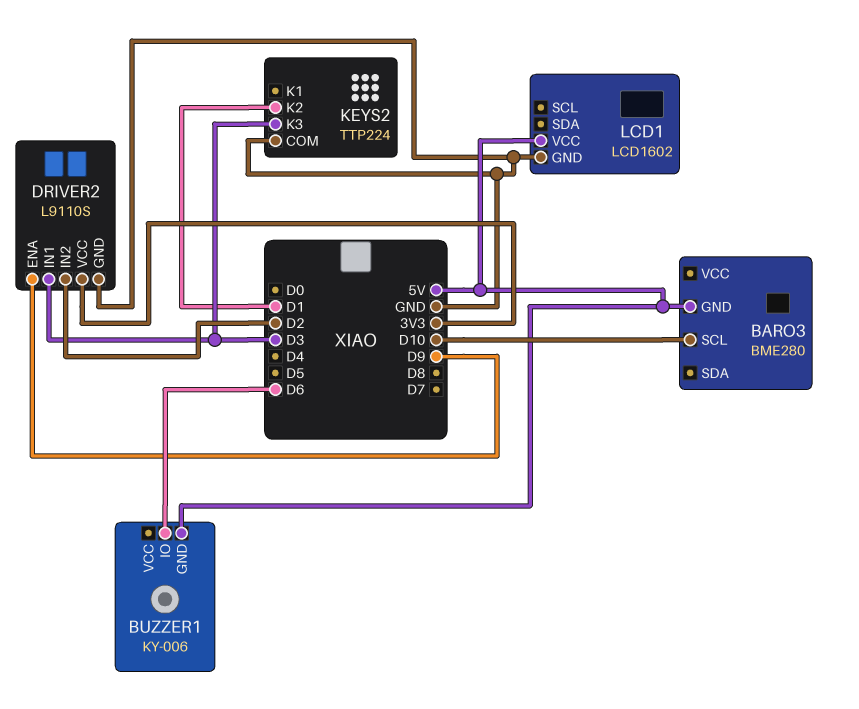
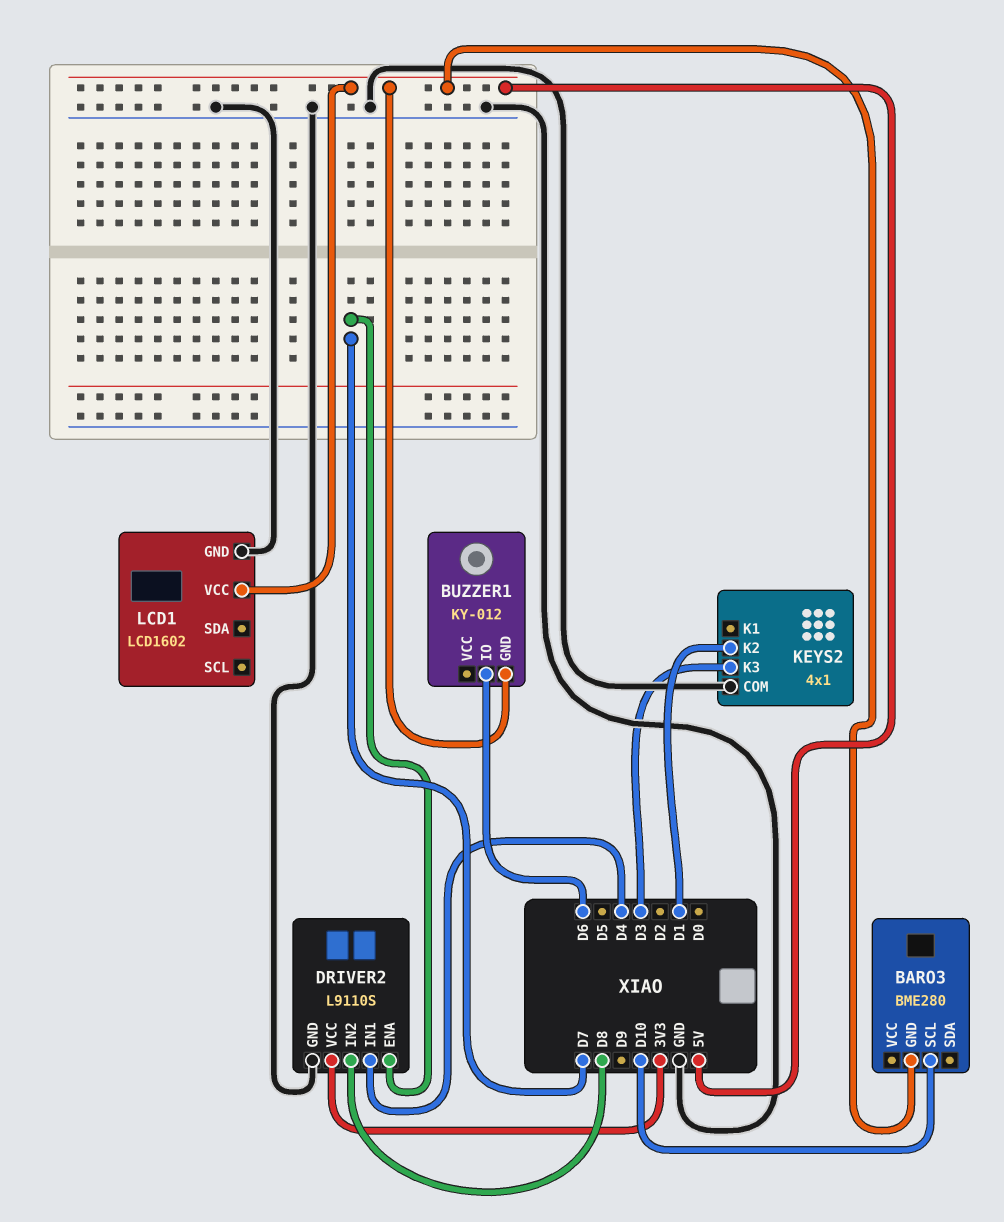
BUZZER1: KY-006 -> KY-012
DRIVER2 pin ENA: D9 -> D7
DRIVER2 pin IN1: D3 -> D4
DRIVER2 pin IN2: D2 -> D8
KEYS2: TTP224 -> 4x1

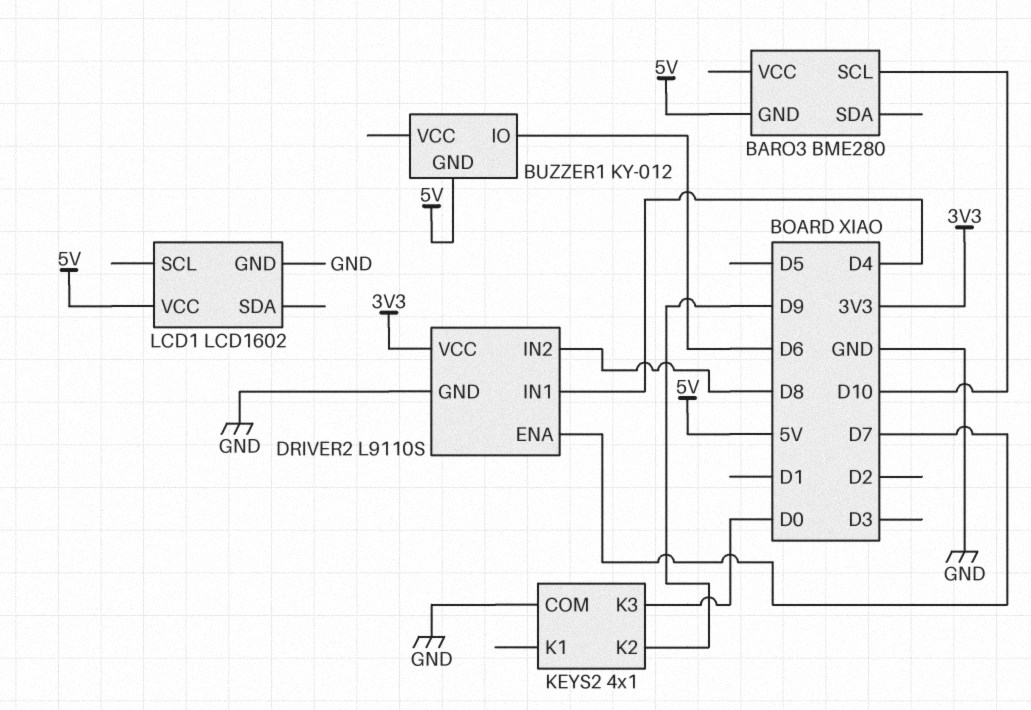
KEYS2 pin K2: D1 -> D9
KEYS2 pin K3: D3 -> D0

